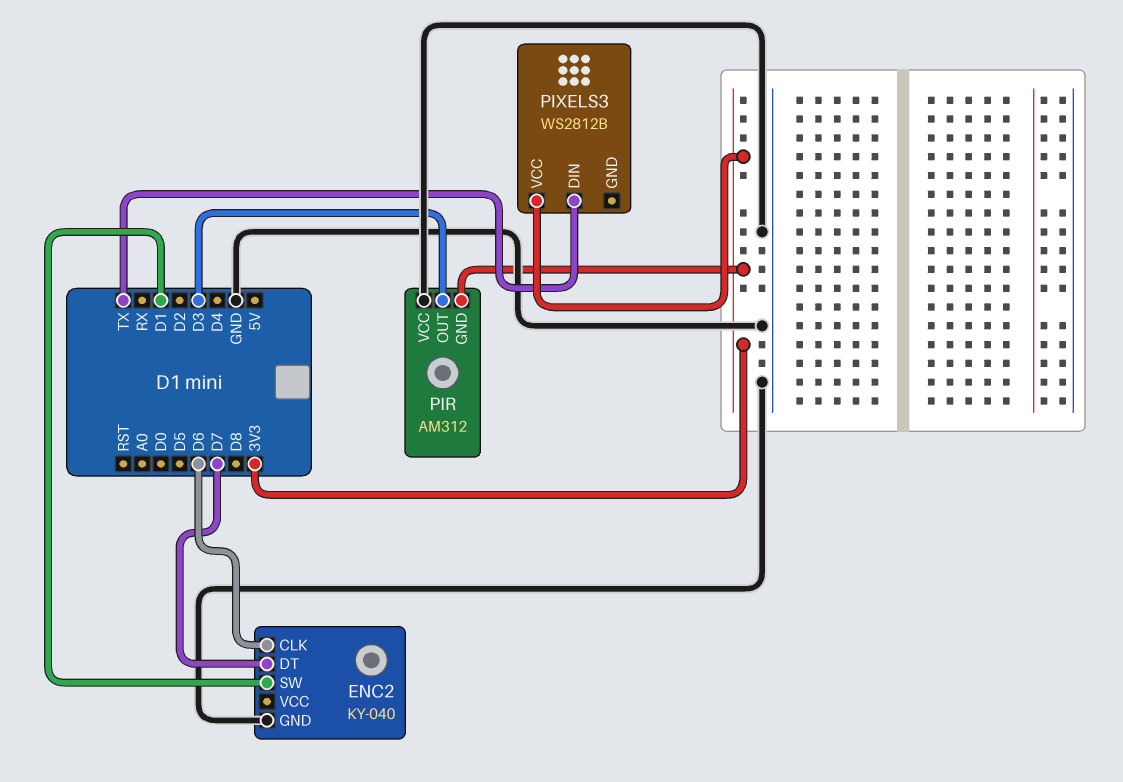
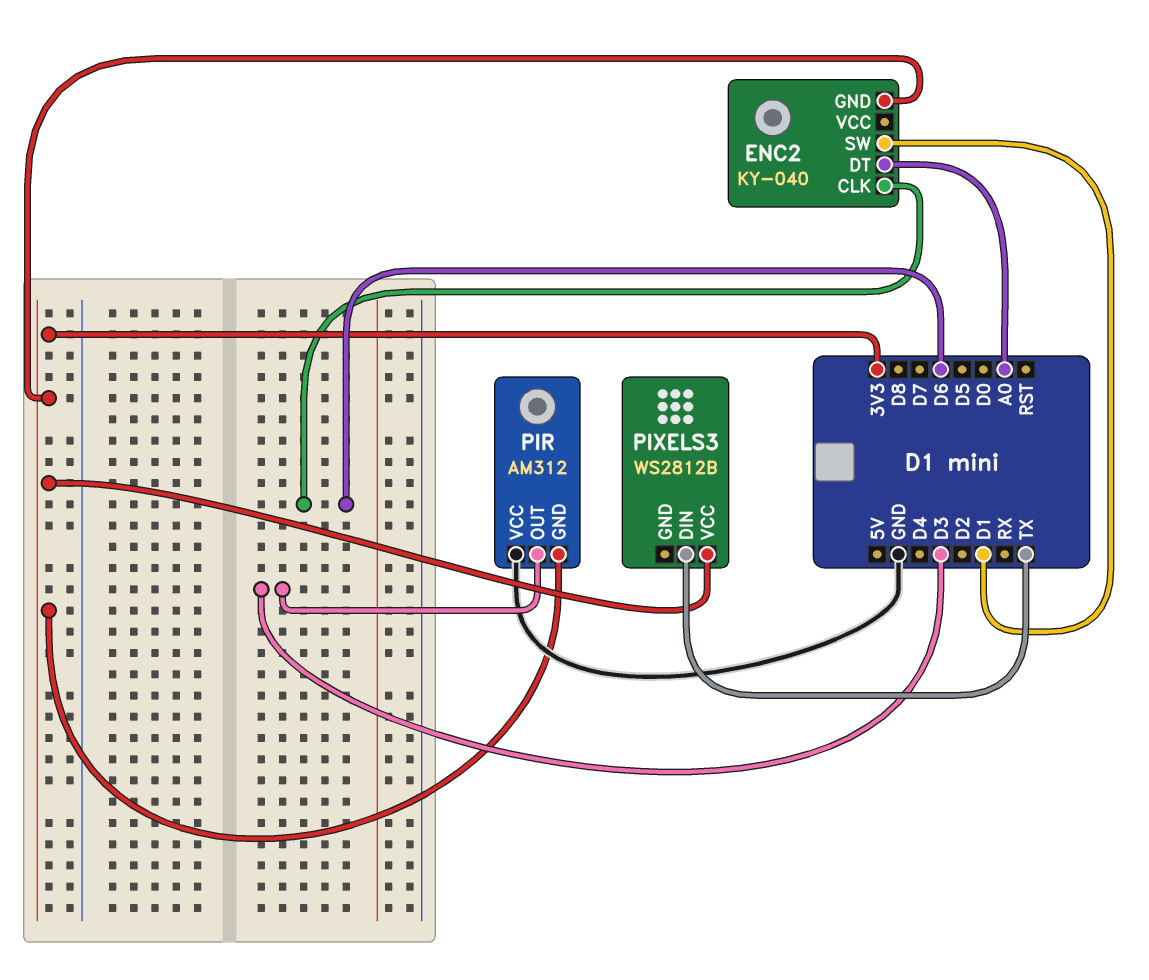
ENC2 pin DT: D7 -> A0
ENC2 pin GND: GND -> 3V3

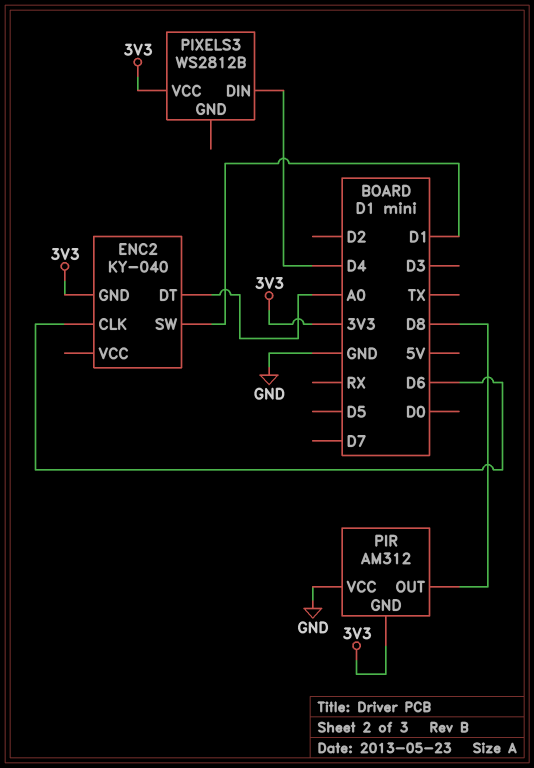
PIR pin OUT: D3 -> D8
PIXELS3 pin DIN: TX -> D4

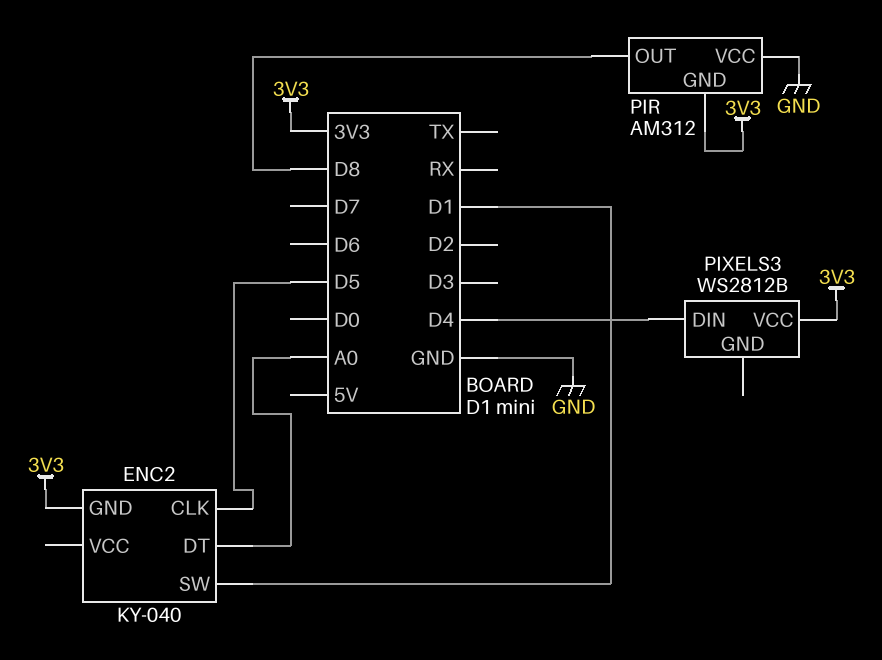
ENC2 pin CLK: D6 -> D5

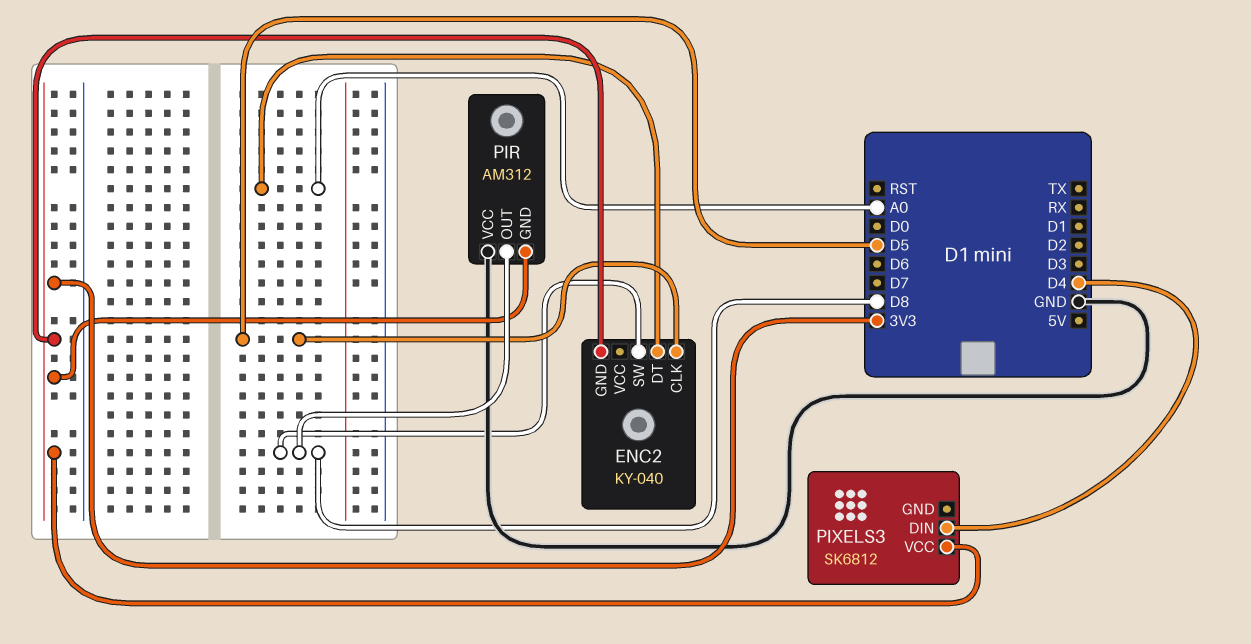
ENC2 pin SW: D1 -> D8
PIXELS3: WS2812B -> SK6812

